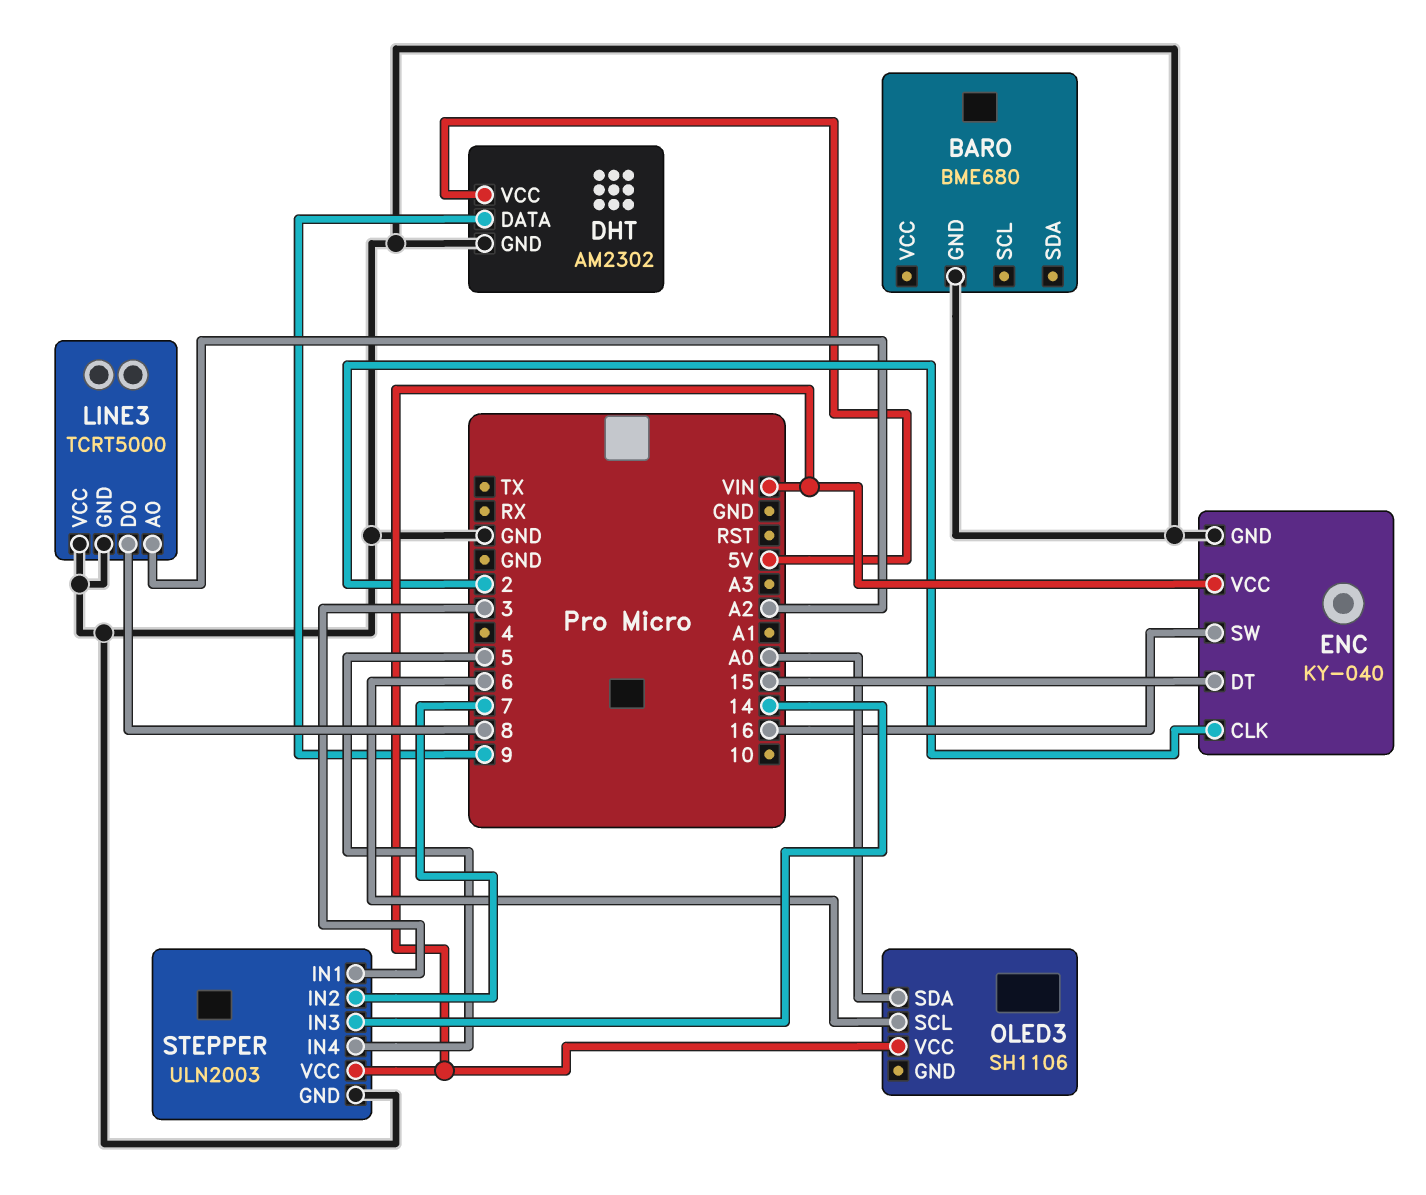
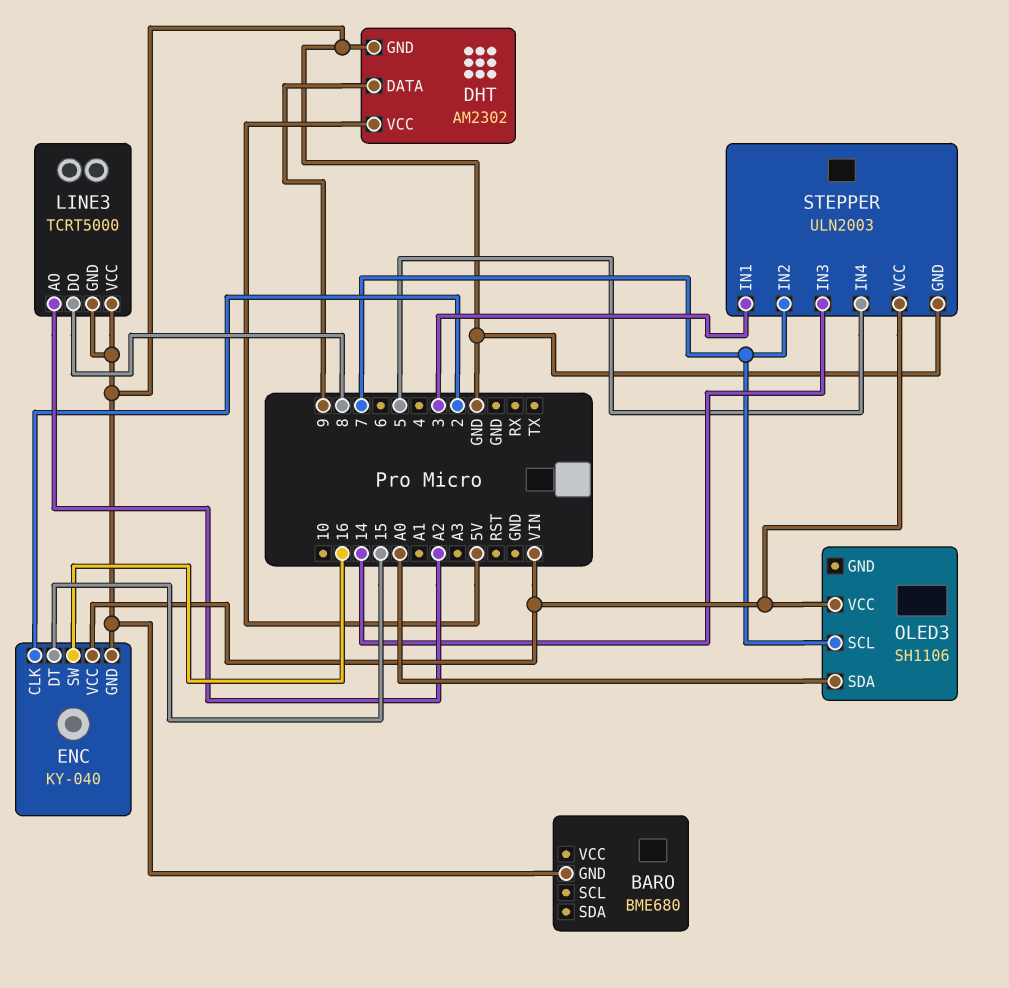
OLED3 pin SCL: 6 -> 7

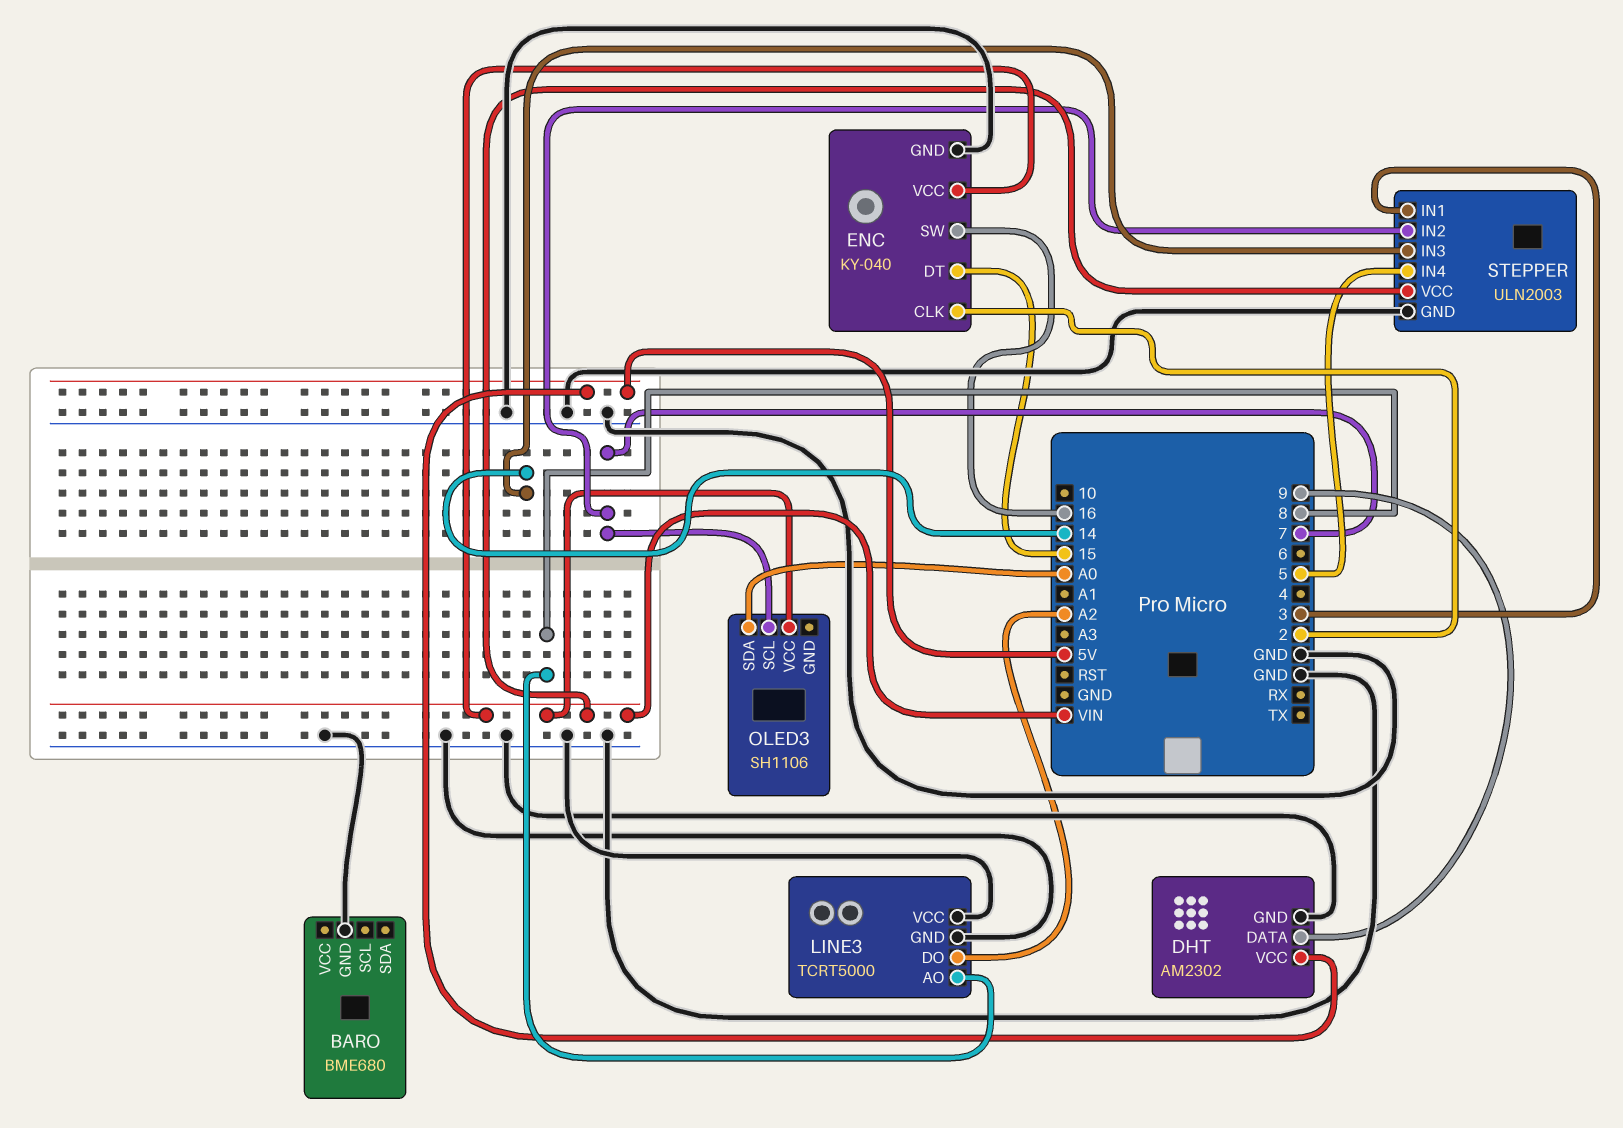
LINE3 pin AO: A2 -> 8
LINE3 pin DO: 8 -> A2

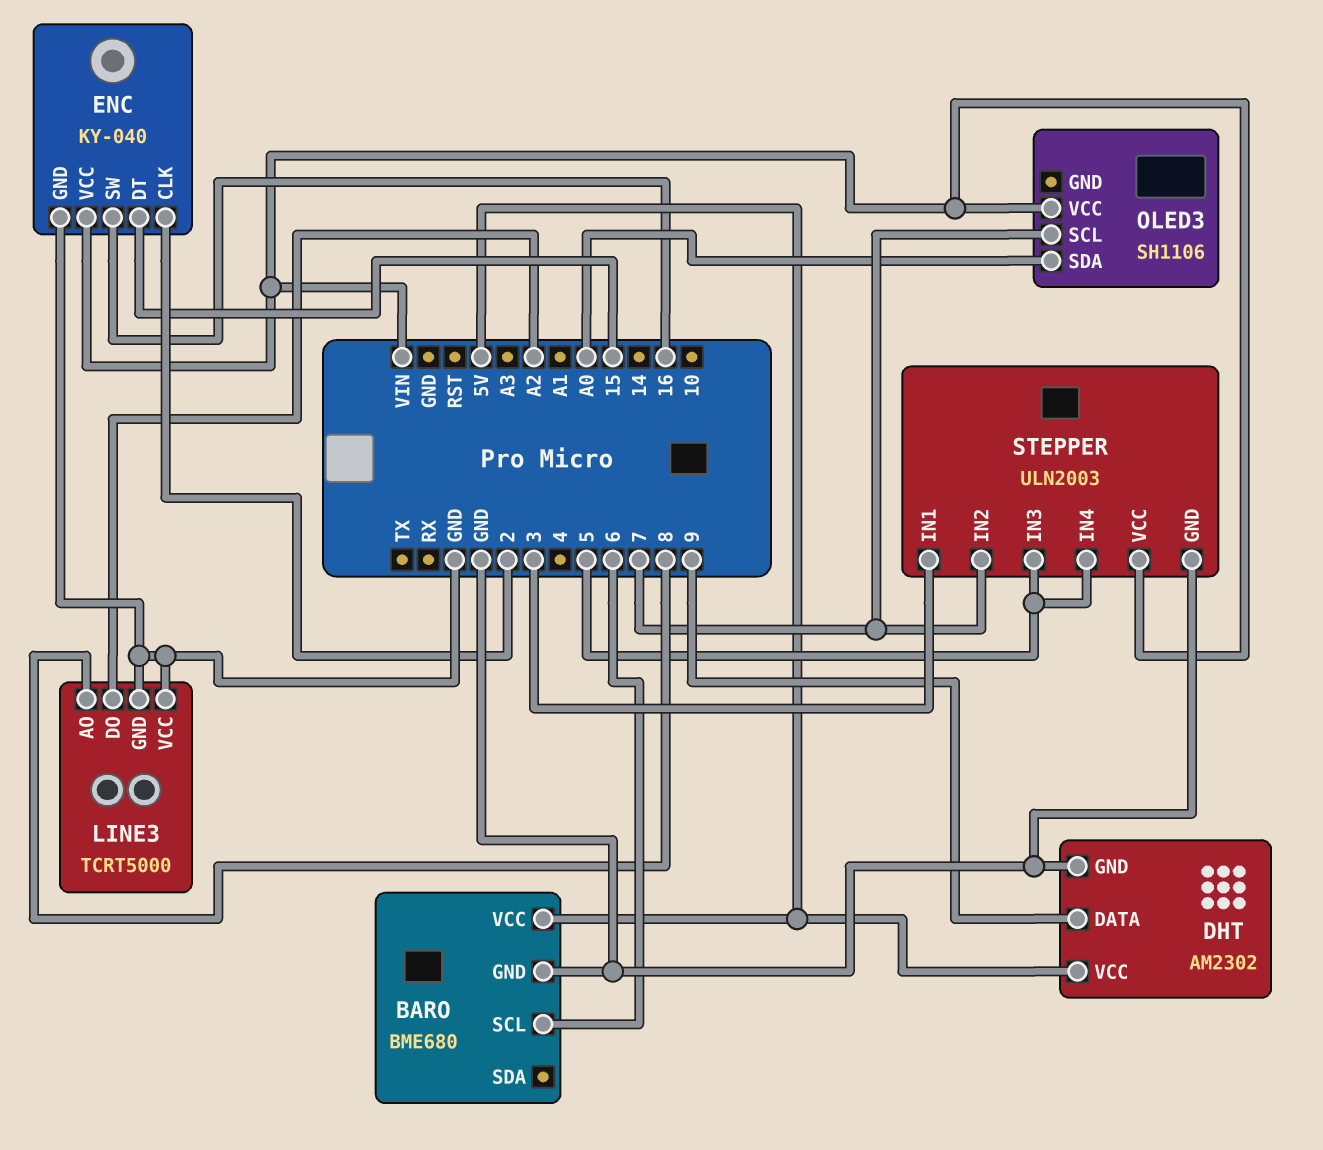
BARO pin SCL: none -> 6
BARO pin VCC: none -> 5V
STEPPER pin IN3: 14 -> 5

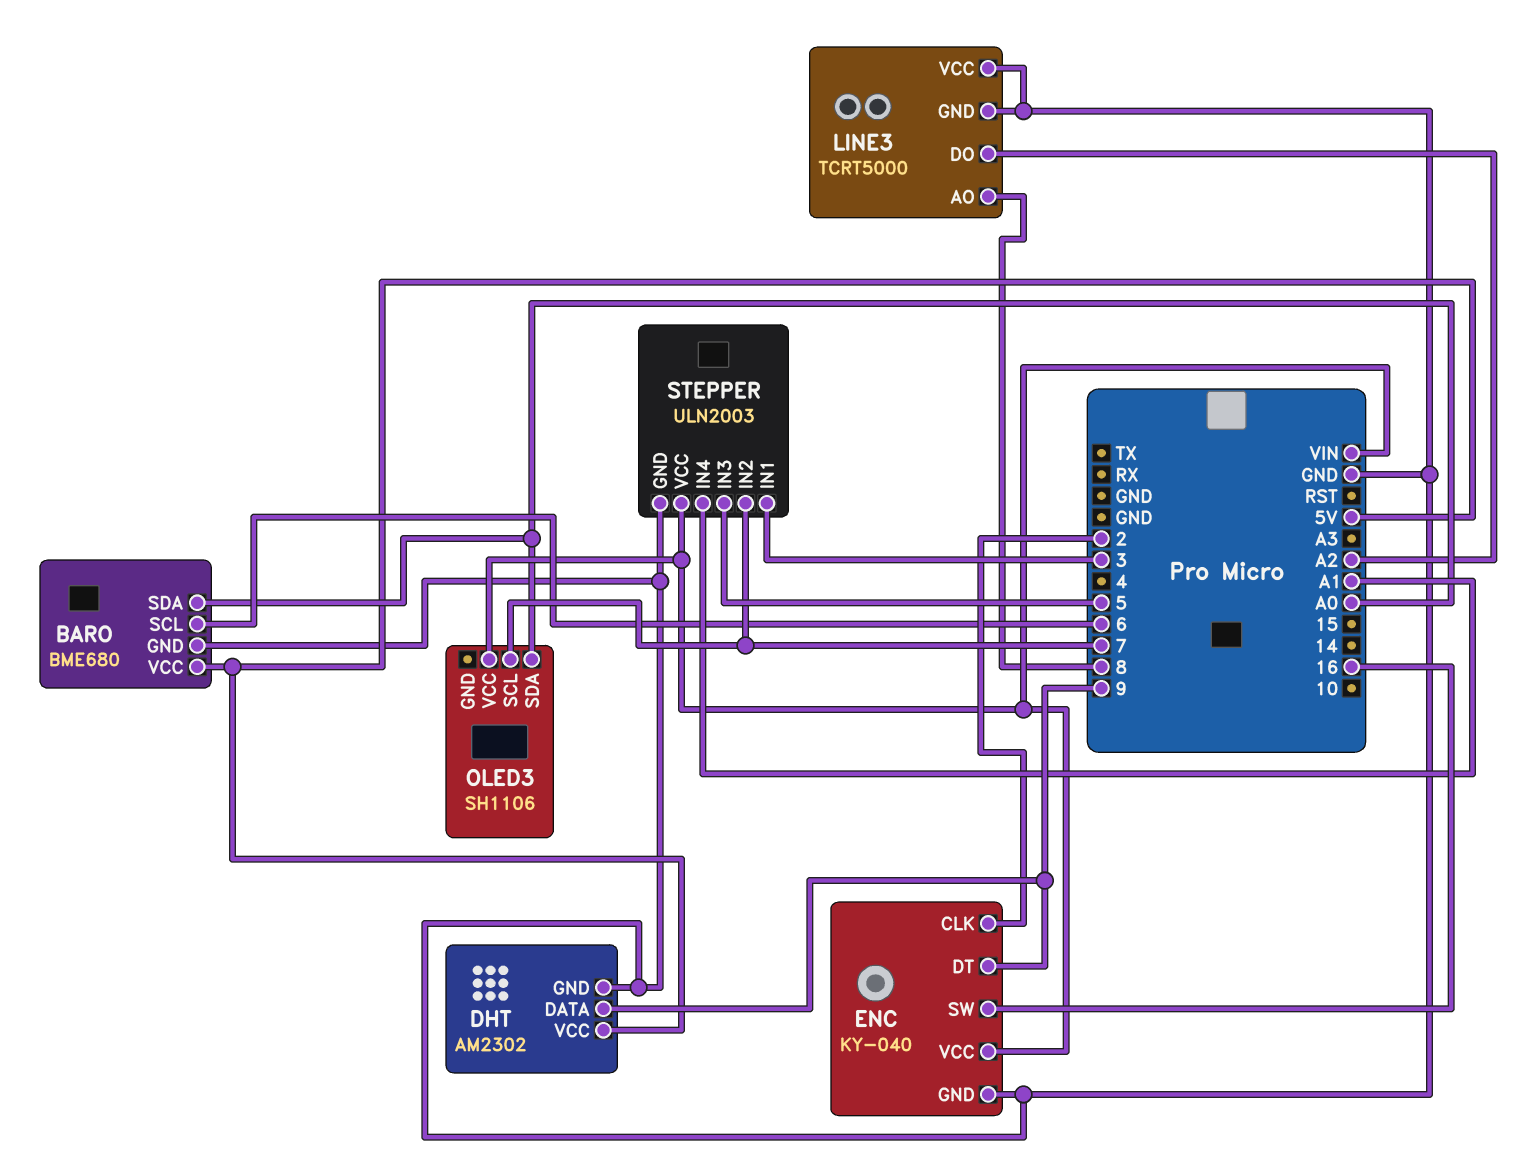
BARO pin SDA: none -> A0
ENC pin DT: 15 -> 9
STEPPER pin IN4: 5 -> A1

